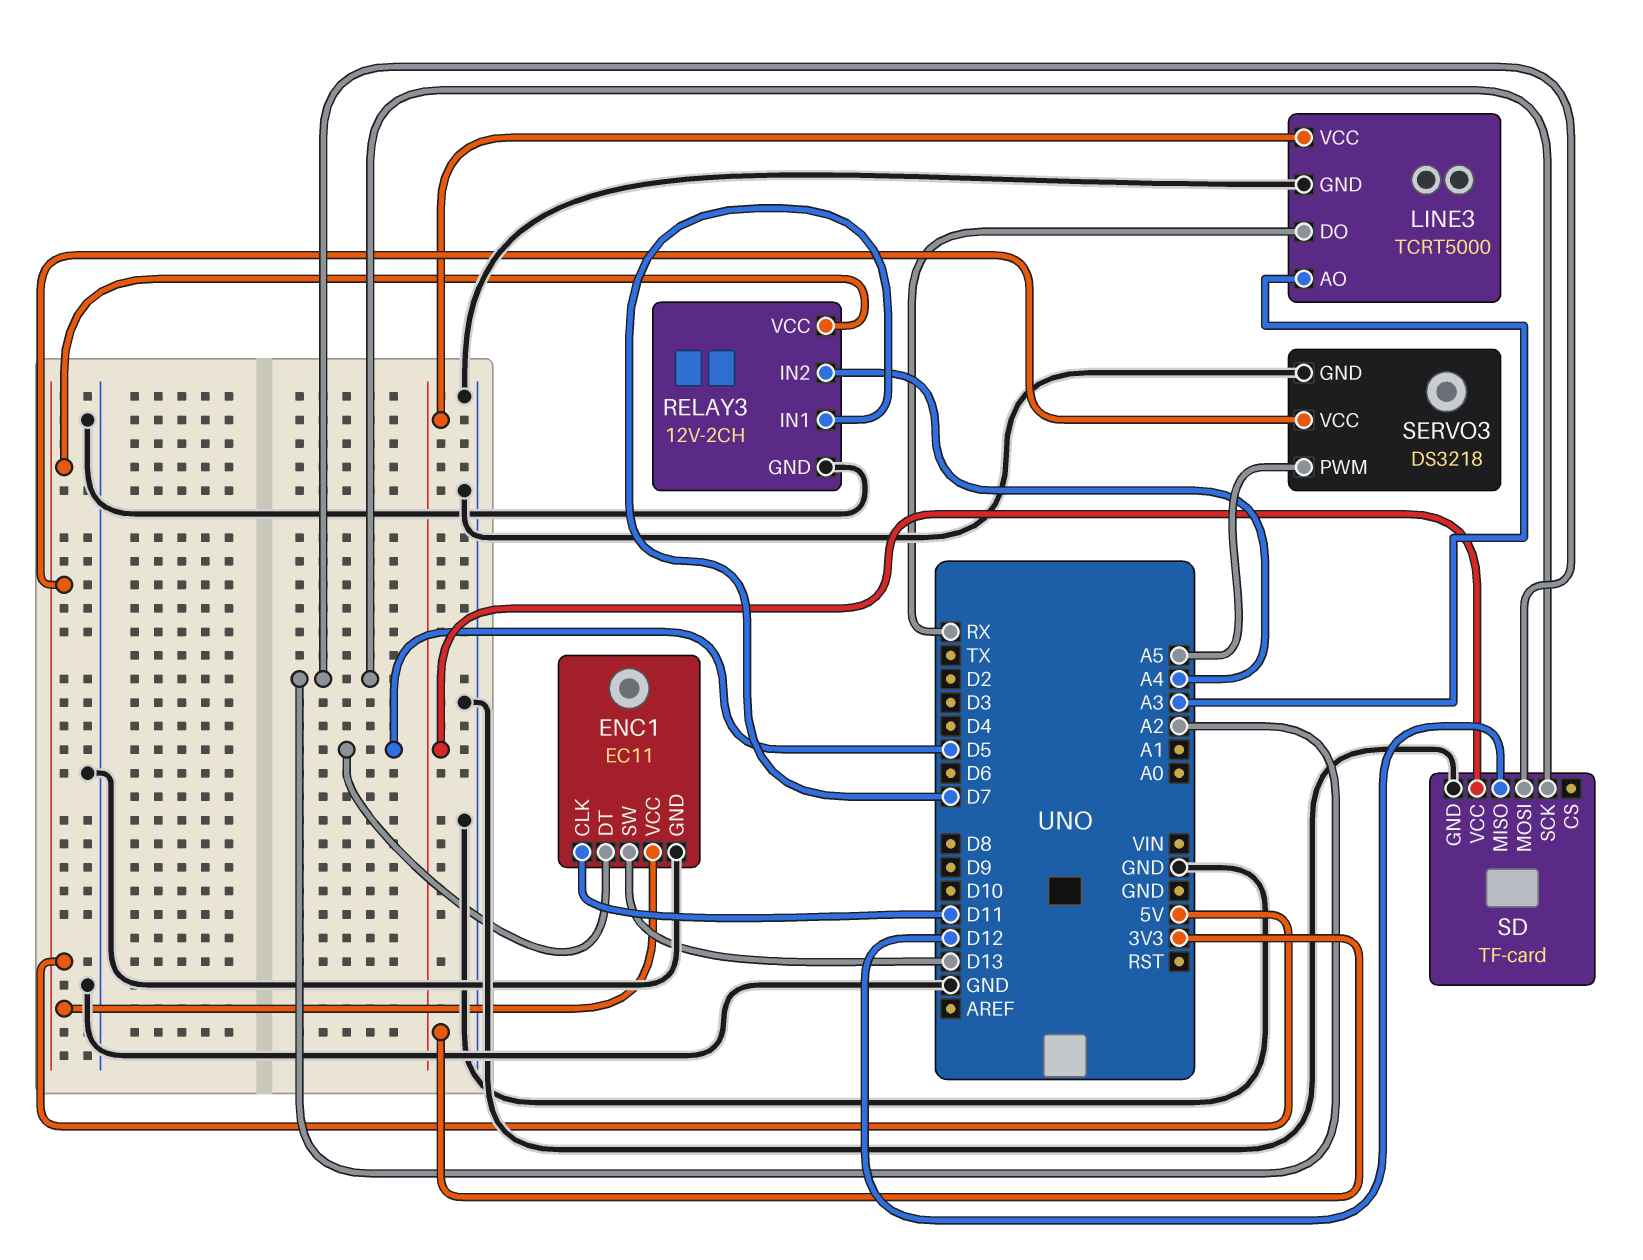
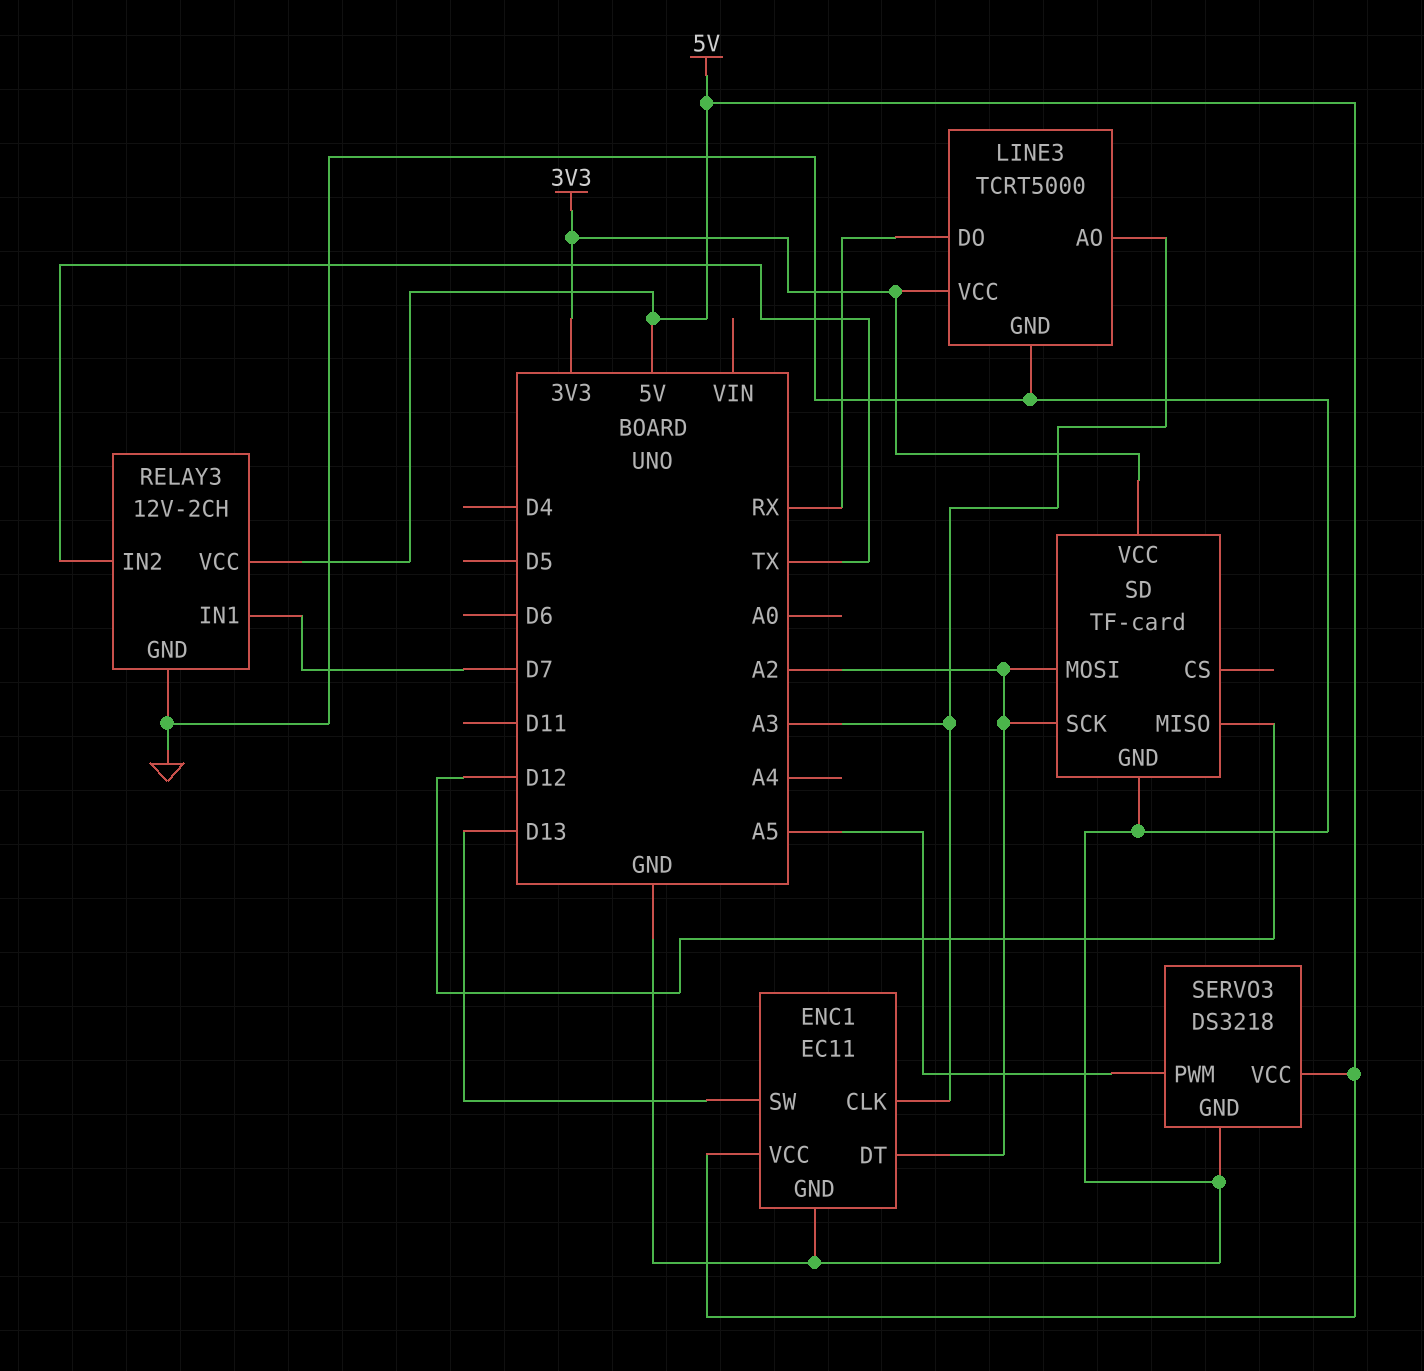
ENC1 pin CLK: D11 -> A3
ENC1 pin DT: D5 -> A2
RELAY3 pin IN2: A4 -> TX

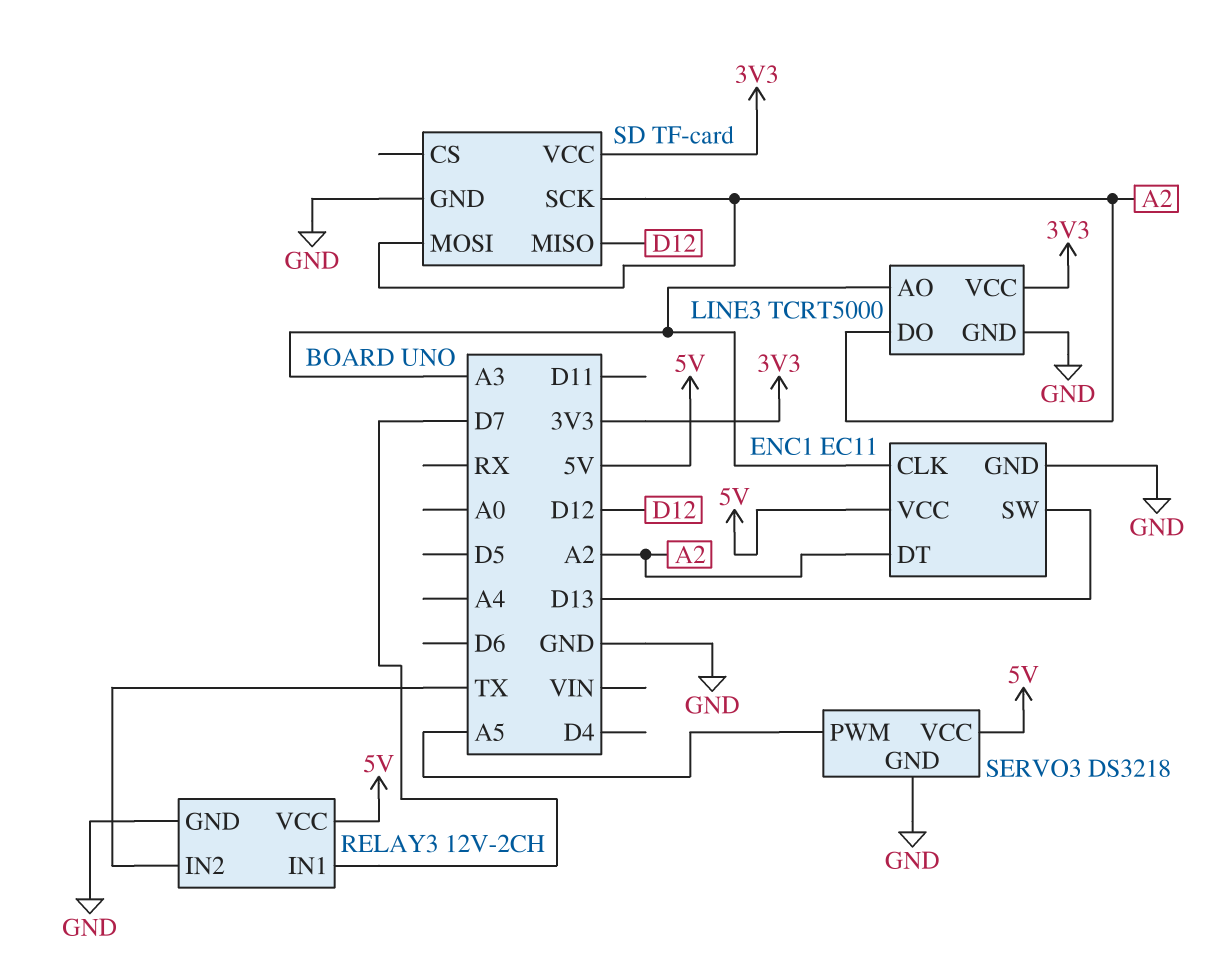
LINE3 pin DO: RX -> A2

